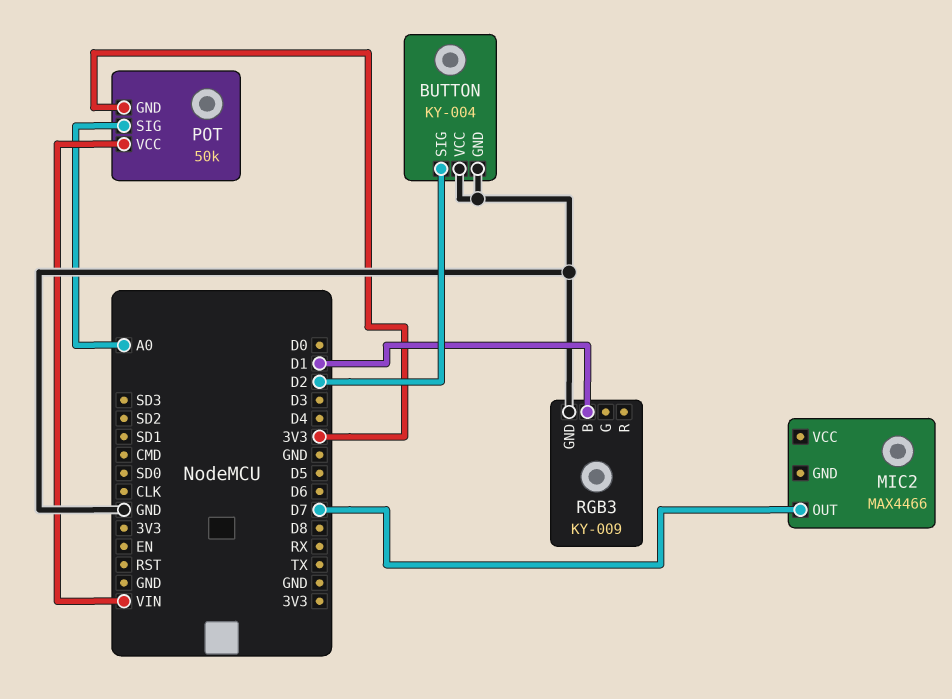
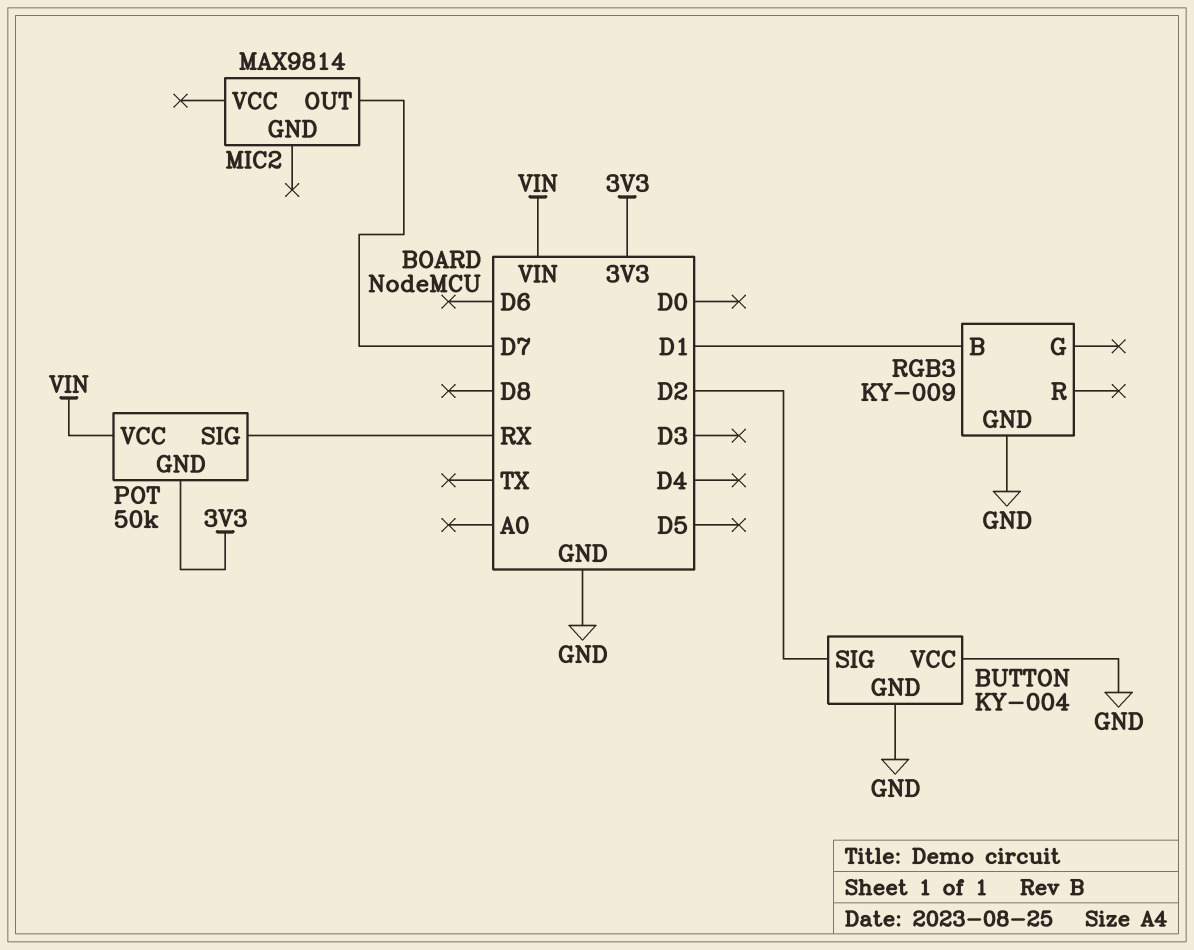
MIC2: MAX4466 -> MAX9814
POT pin SIG: A0 -> RX

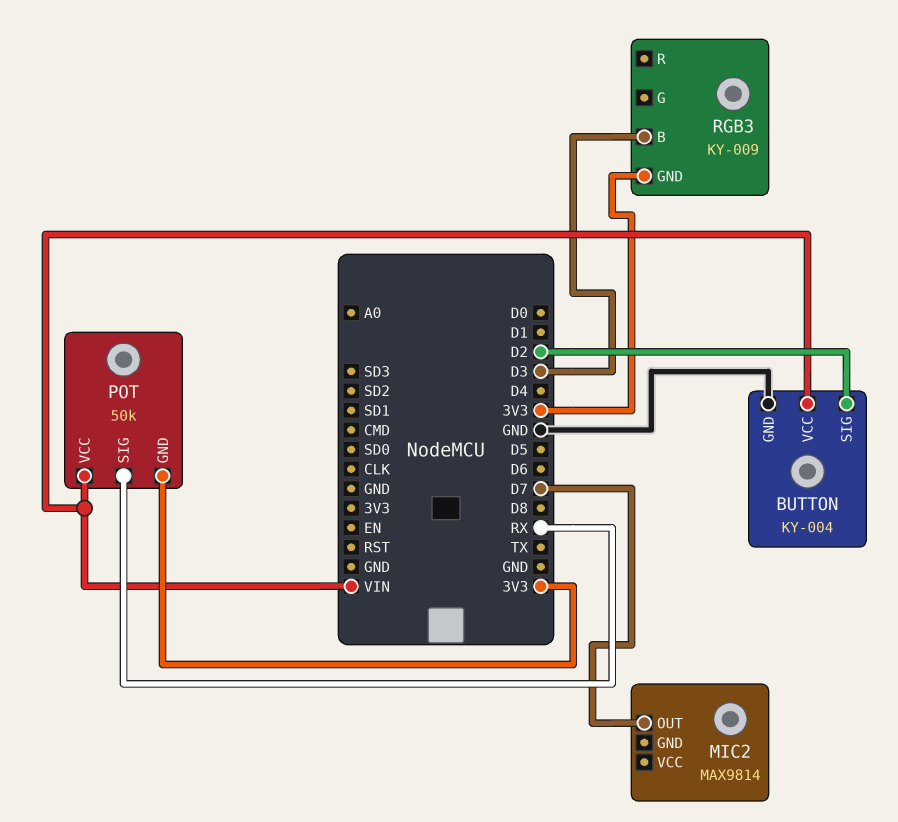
BUTTON pin VCC: GND -> VIN
RGB3 pin B: D1 -> D3
RGB3 pin GND: GND -> 3V3

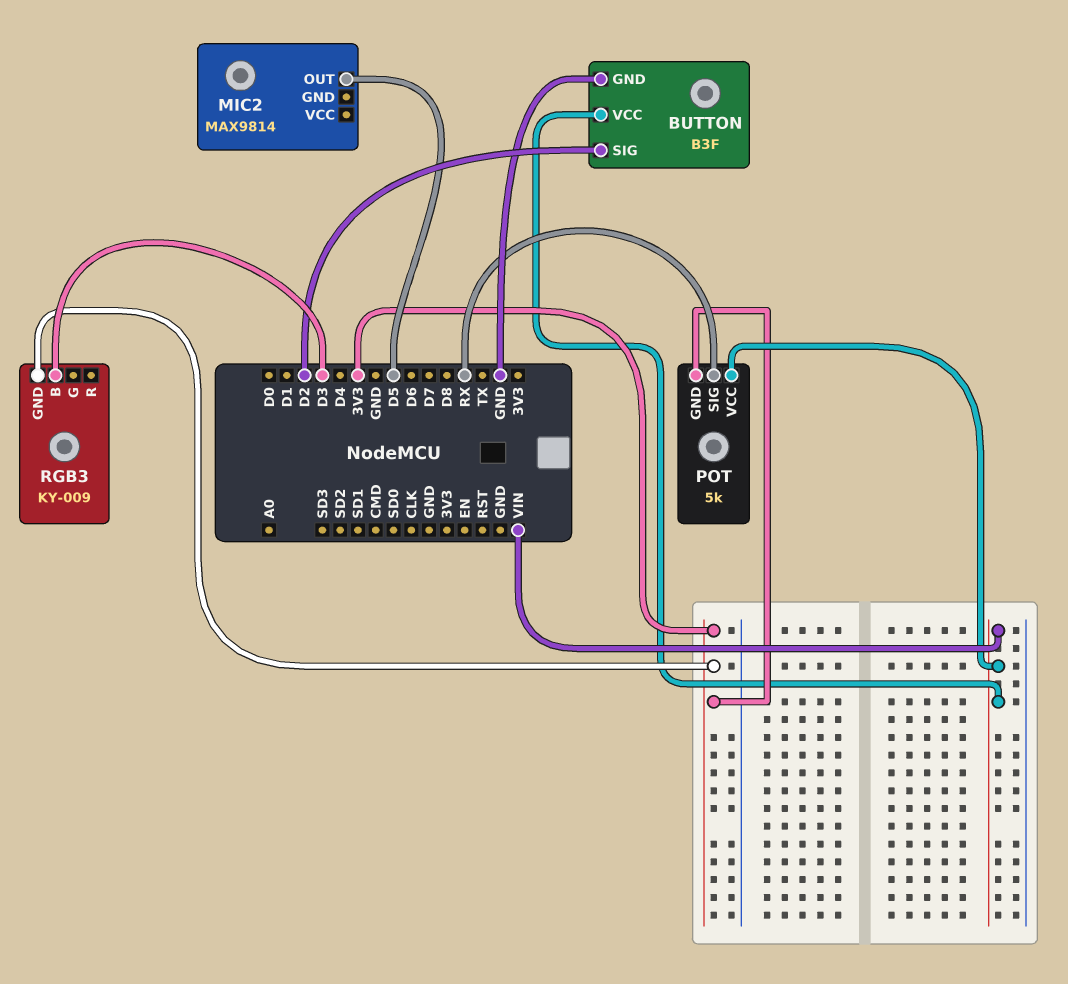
BUTTON: KY-004 -> B3F
MIC2 pin OUT: D7 -> D5
POT: 50k -> 5k

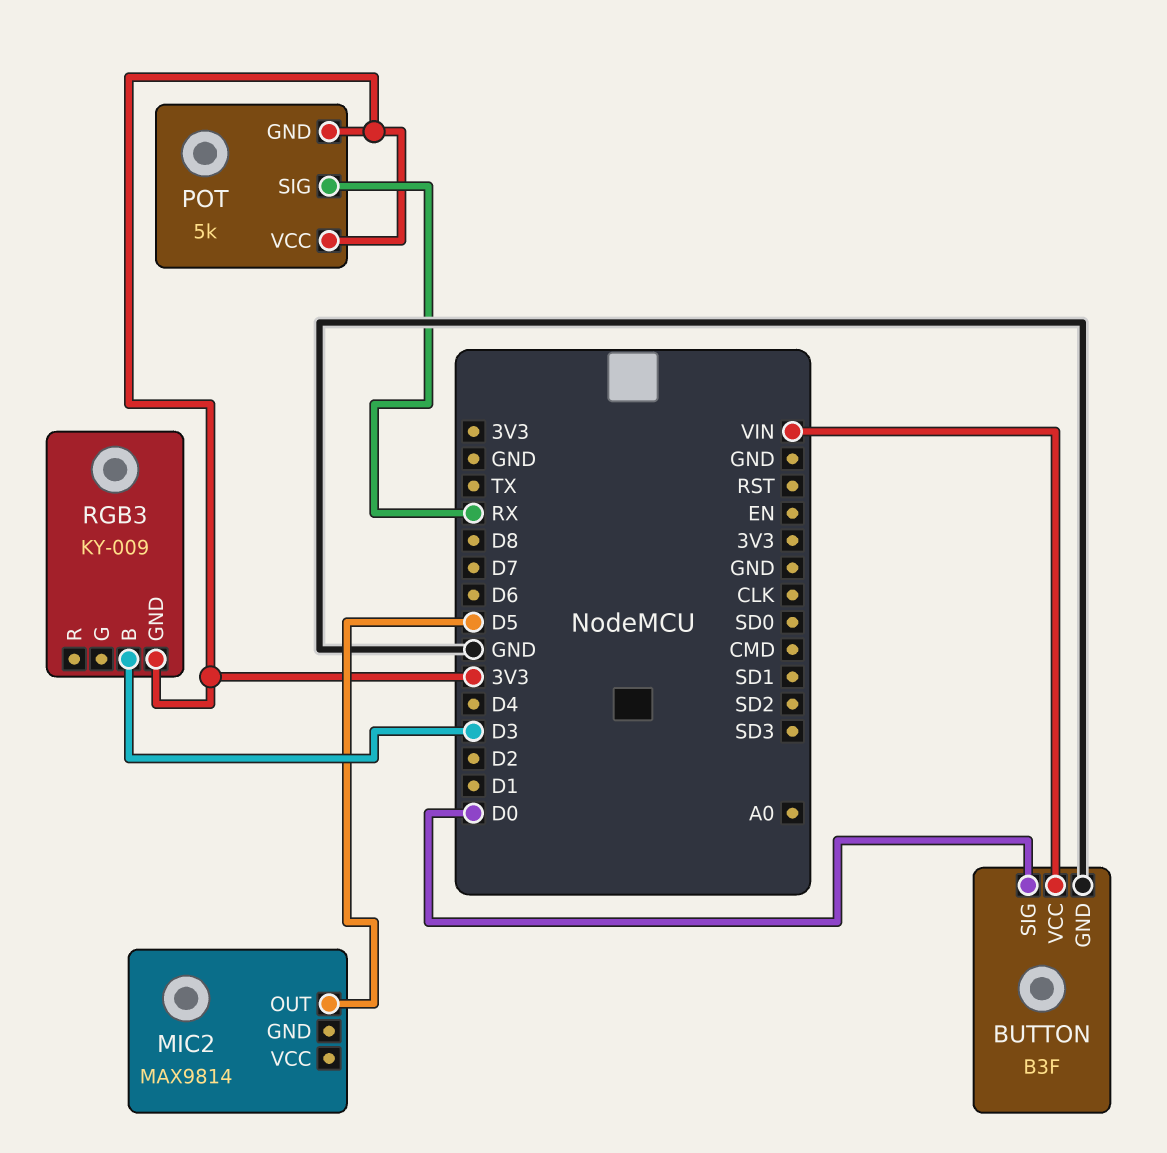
BUTTON pin SIG: D2 -> D0
POT pin VCC: VIN -> 3V3

